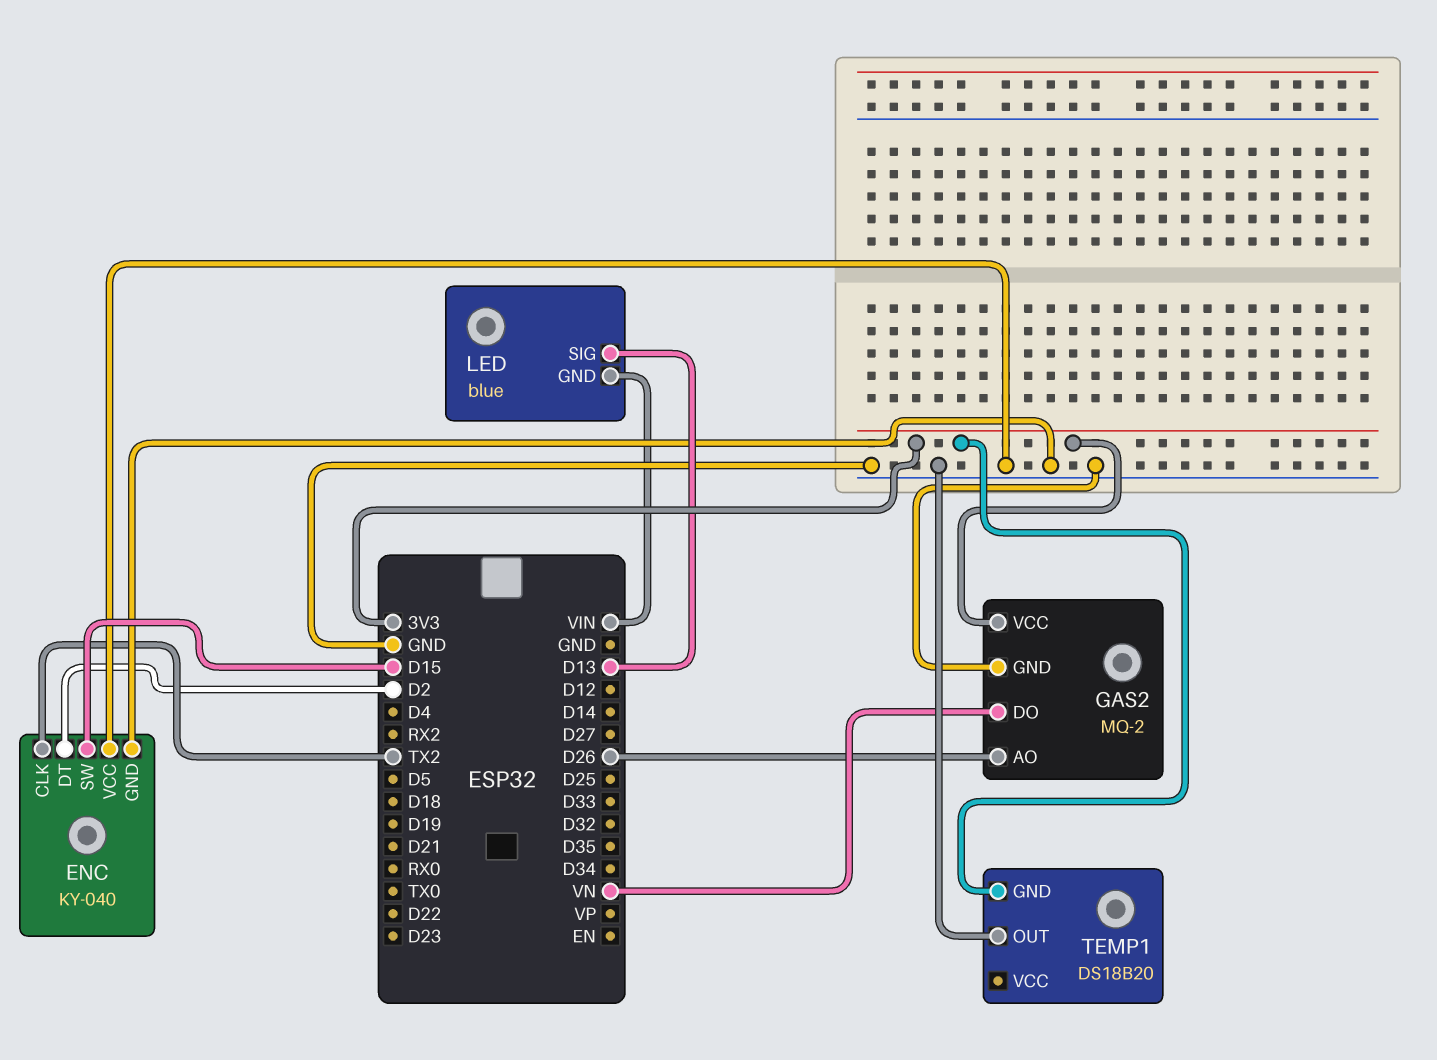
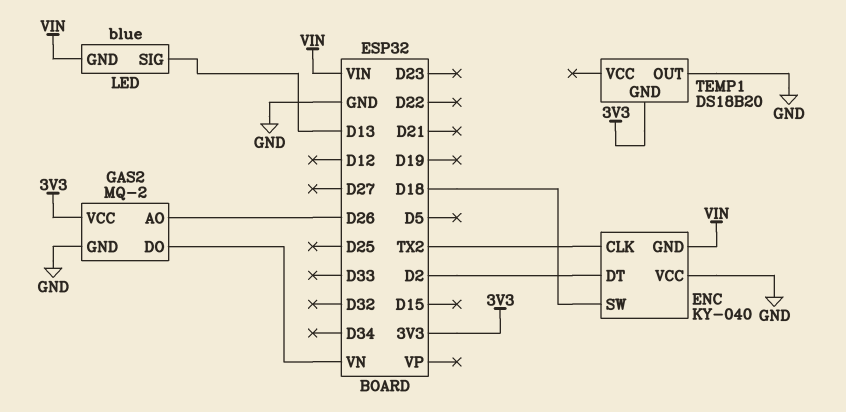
ENC pin GND: GND -> VIN
ENC pin SW: D15 -> D18

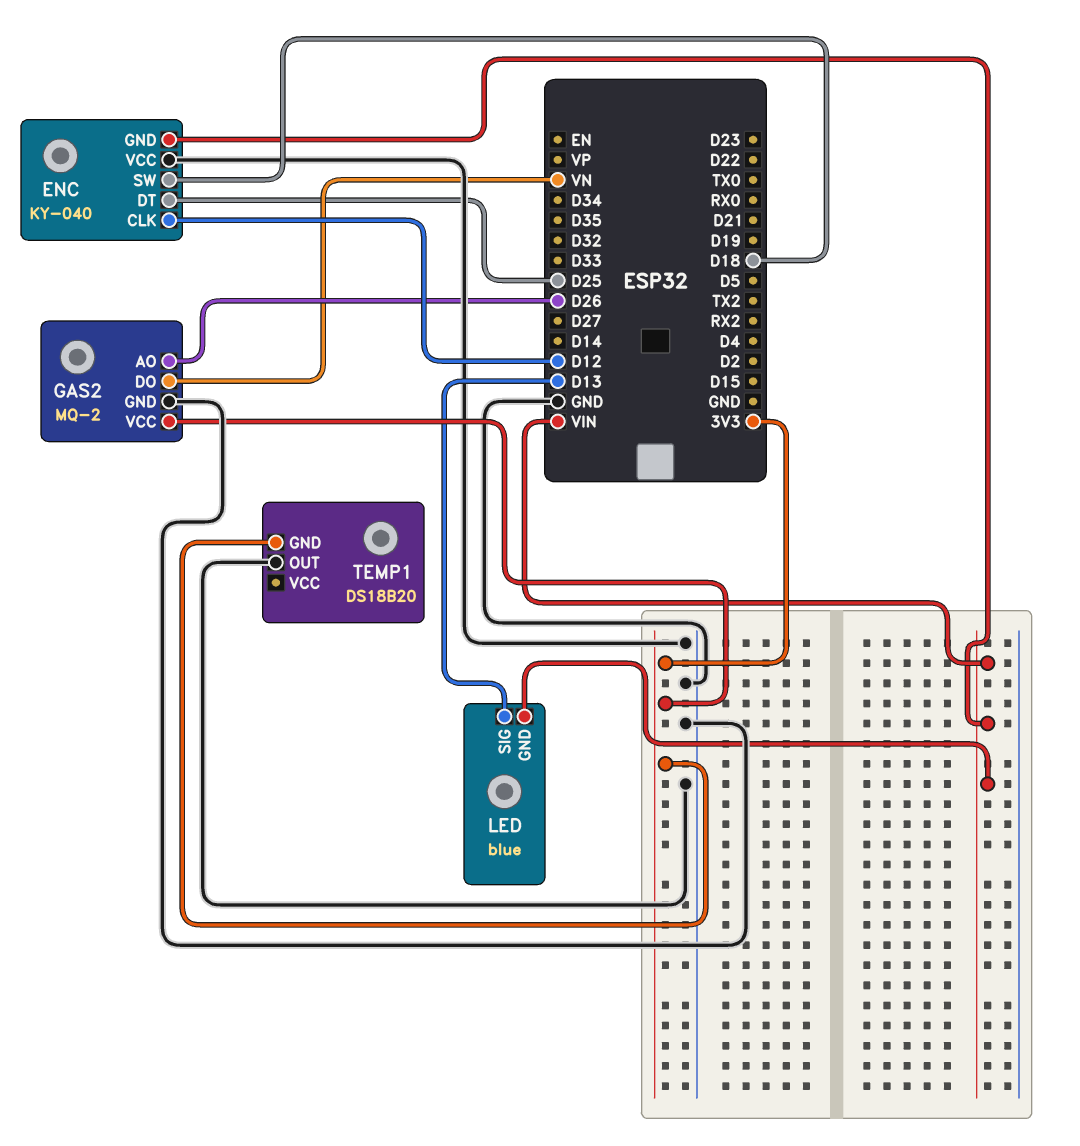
ENC pin CLK: TX2 -> D12
ENC pin DT: D2 -> D25

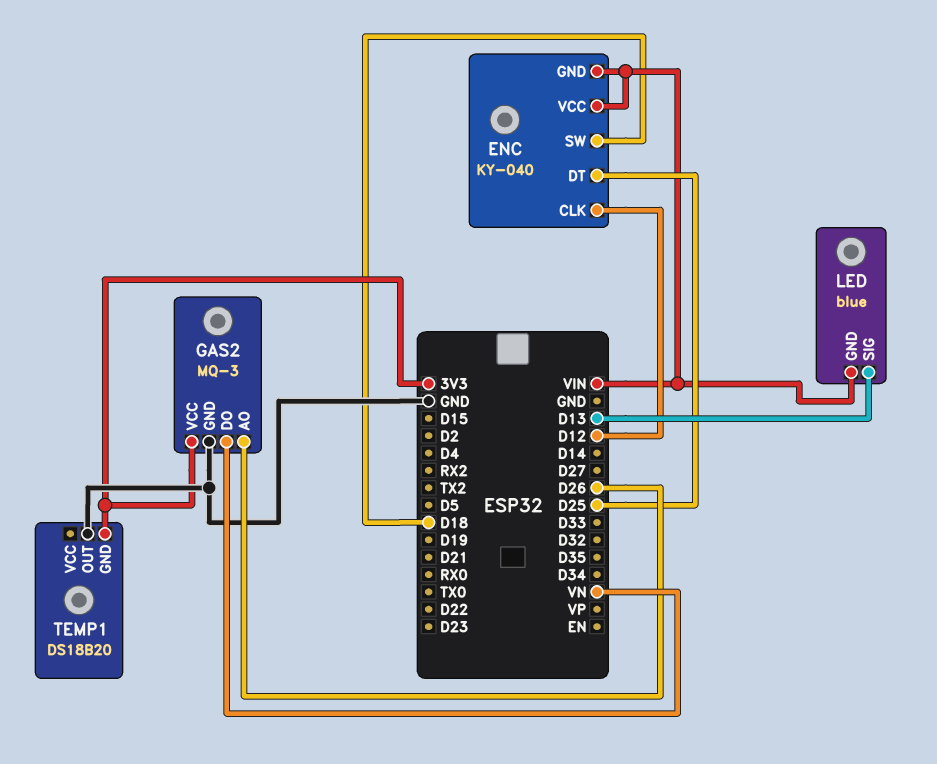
ENC pin VCC: GND -> VIN
GAS2: MQ-2 -> MQ-3

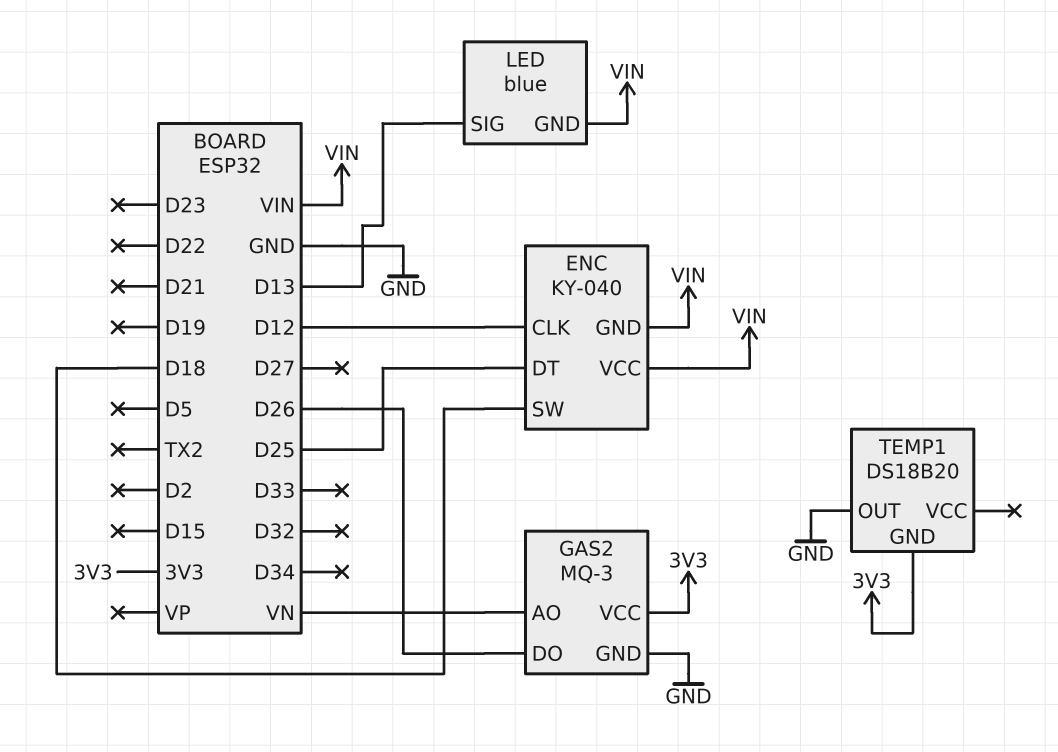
GAS2 pin AO: D26 -> VN
GAS2 pin DO: VN -> D26

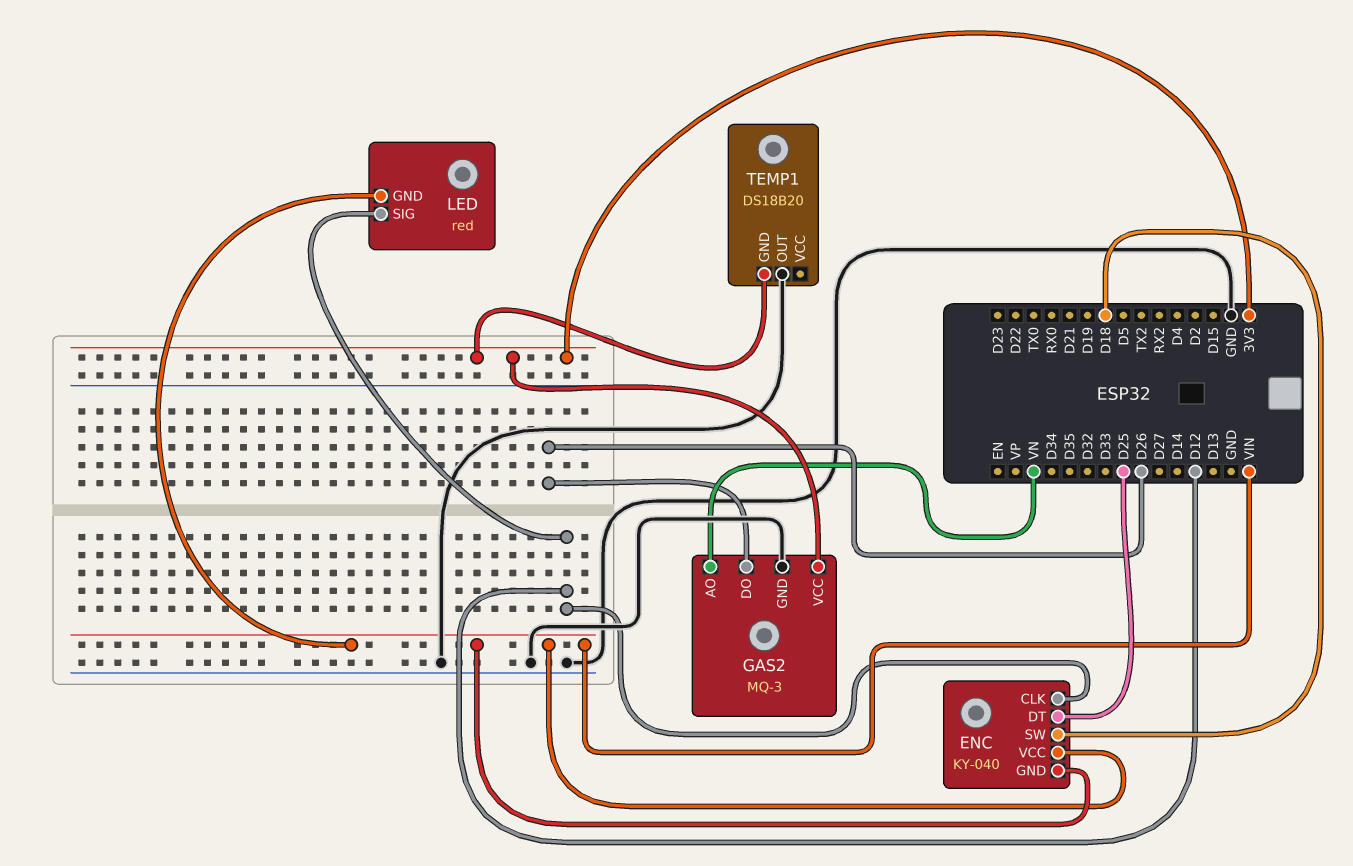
LED: blue -> red
LED pin SIG: D13 -> D12

